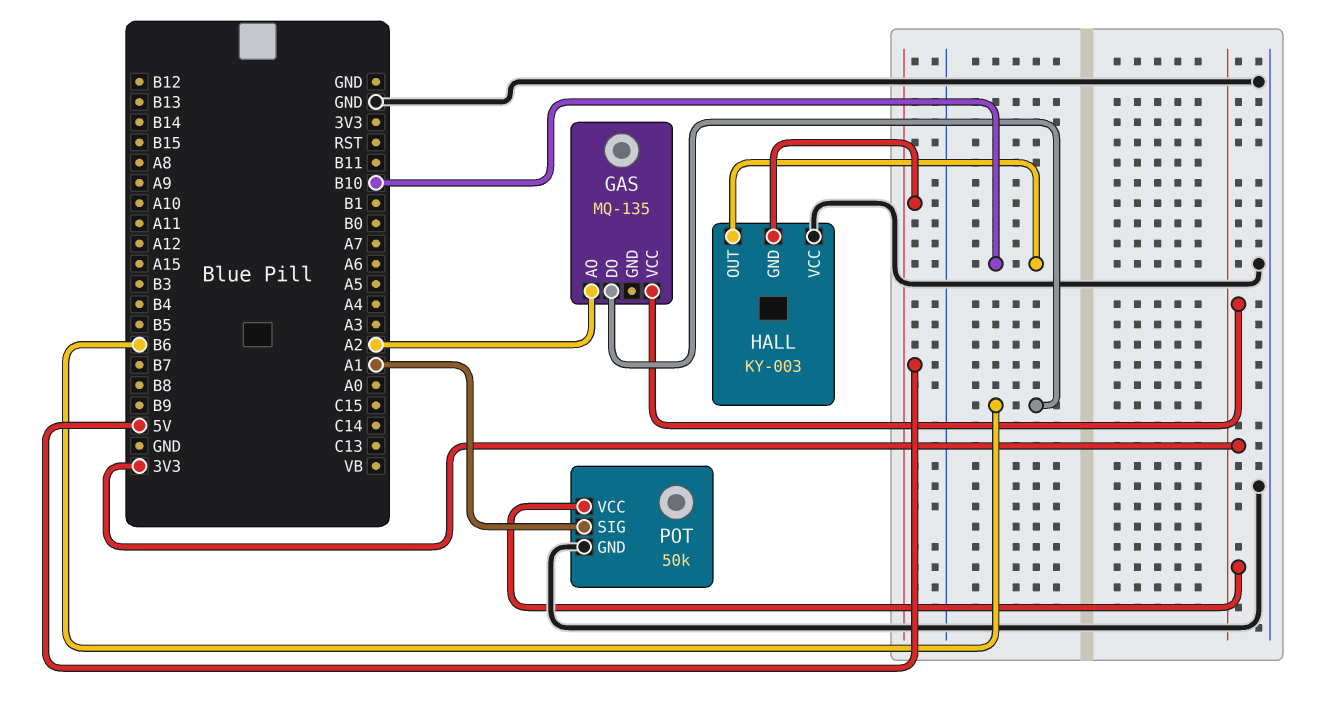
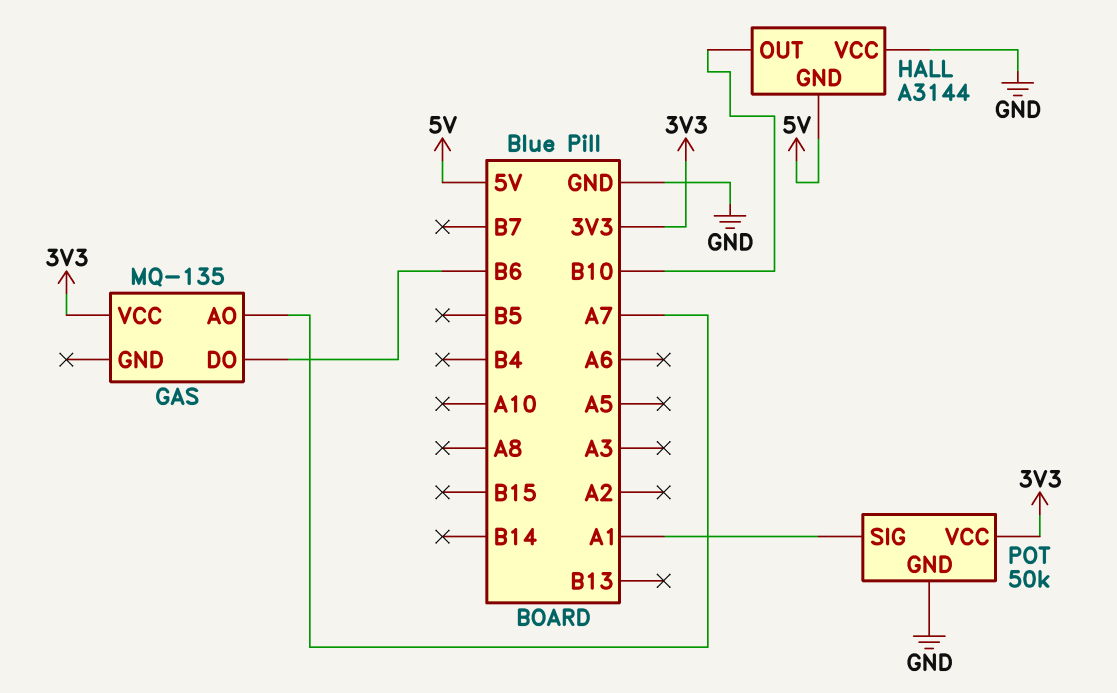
GAS pin AO: A2 -> A7
HALL: KY-003 -> A3144

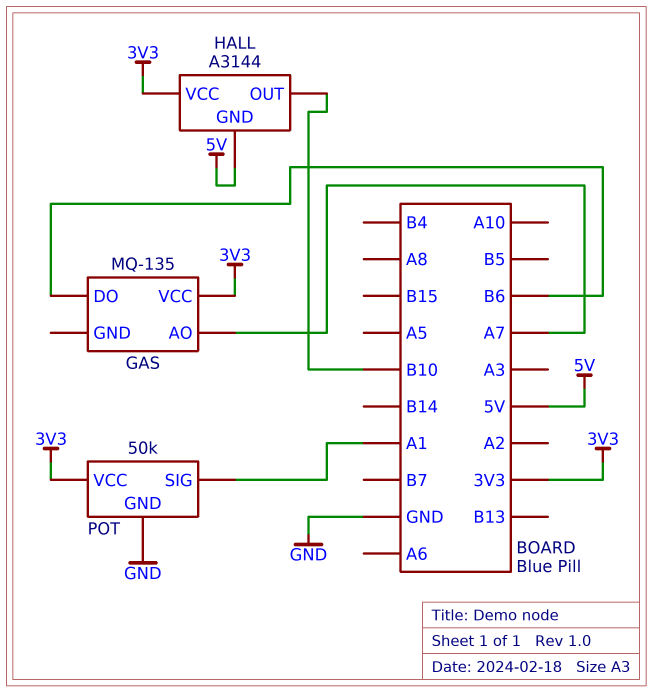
HALL pin VCC: GND -> 3V3

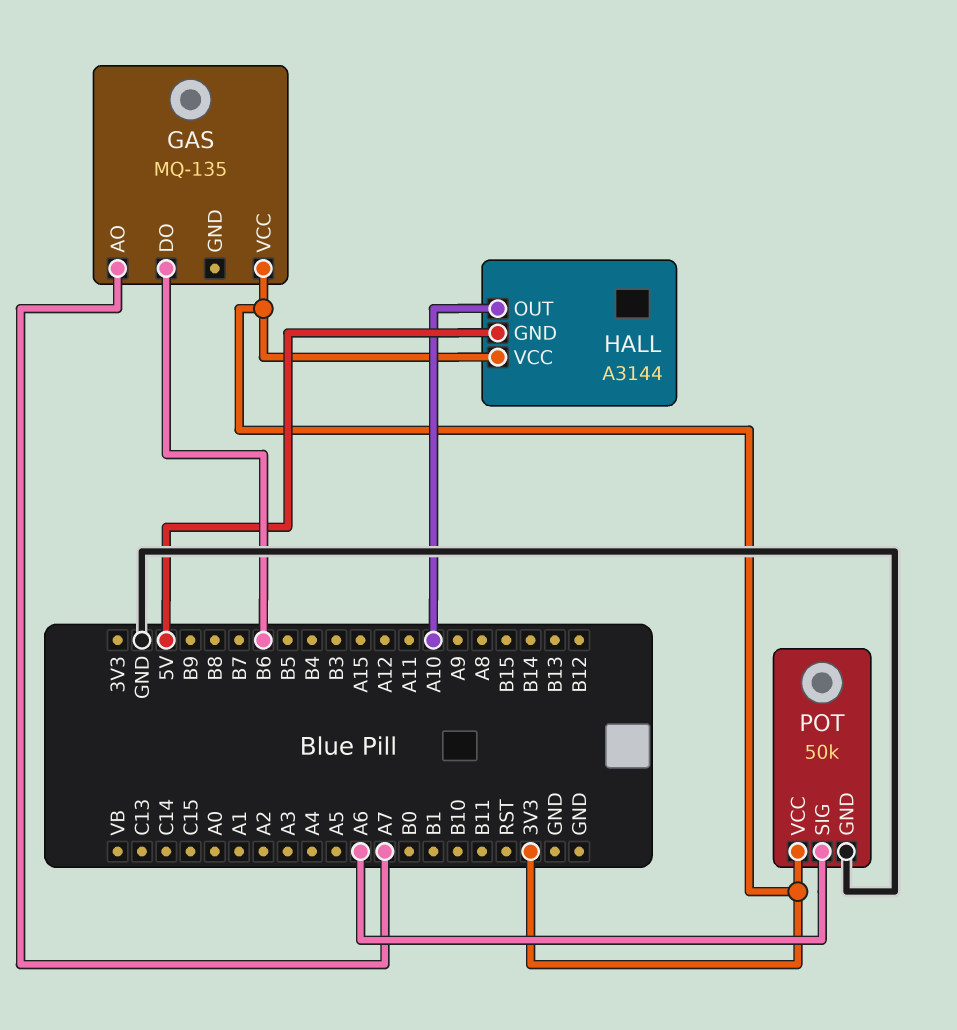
HALL pin OUT: B10 -> A10
POT pin SIG: A1 -> A6

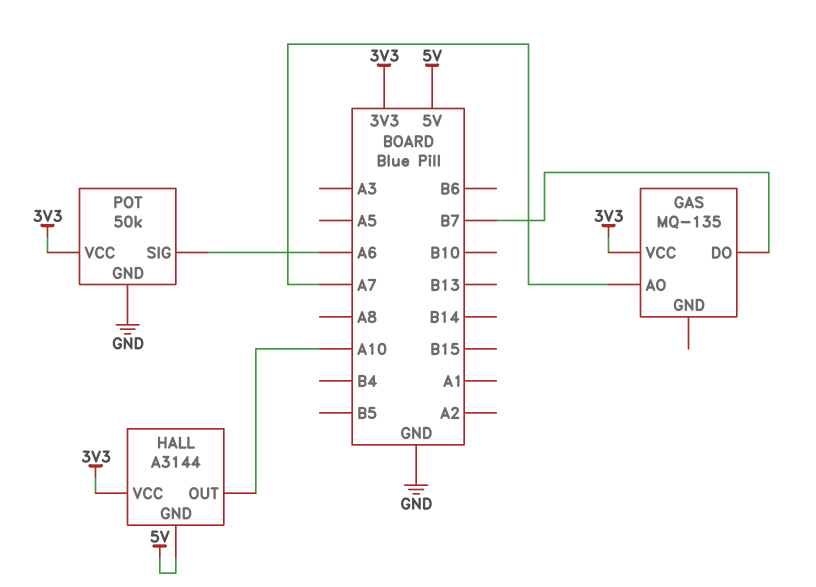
GAS pin DO: B6 -> B7

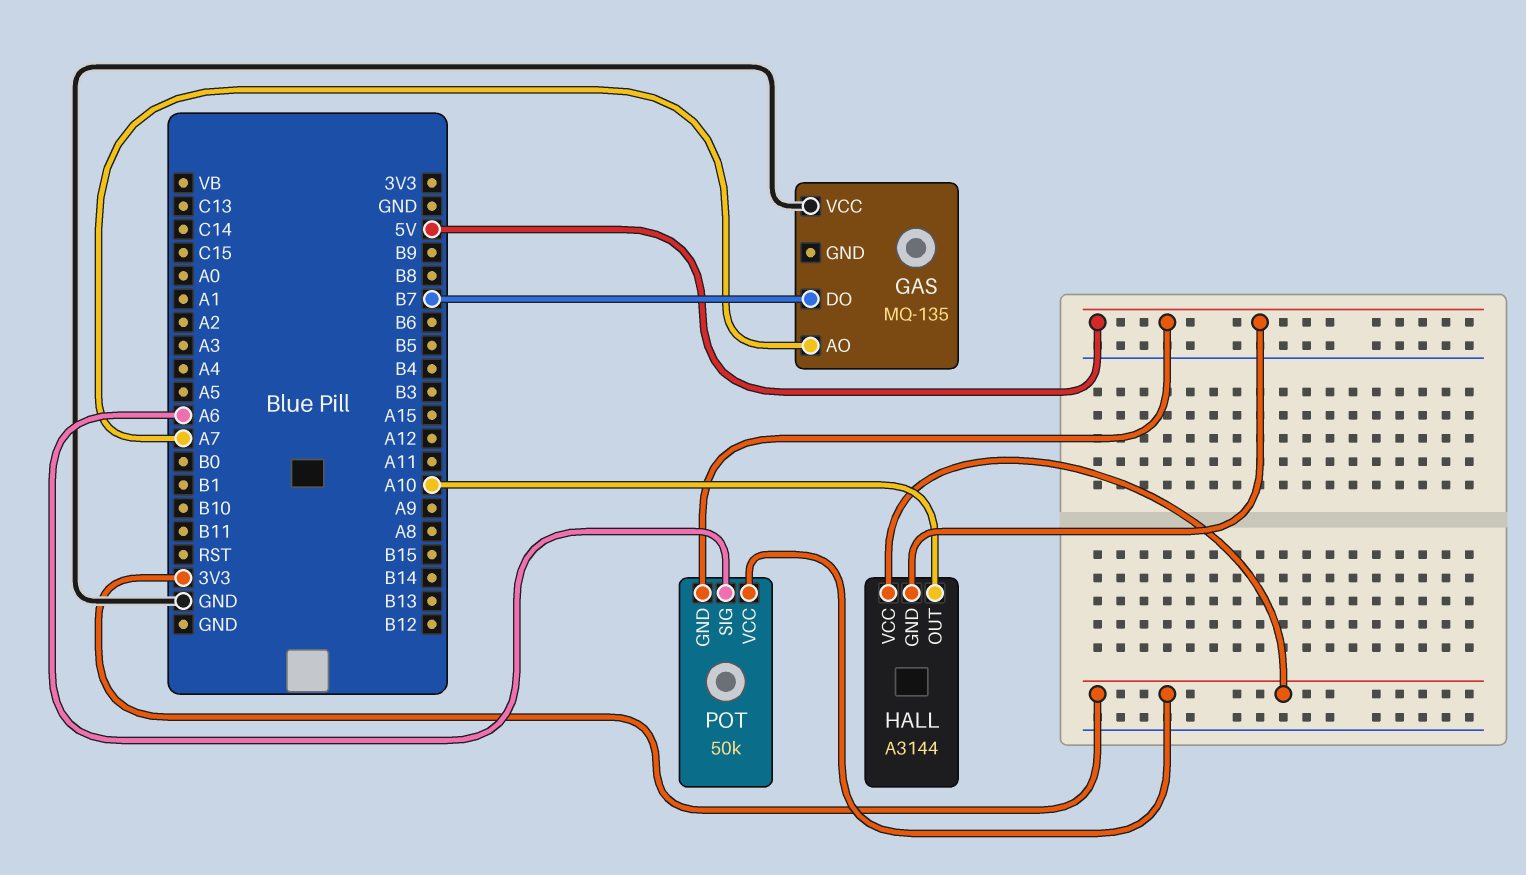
GAS pin VCC: 3V3 -> GND
POT pin GND: GND -> 5V

